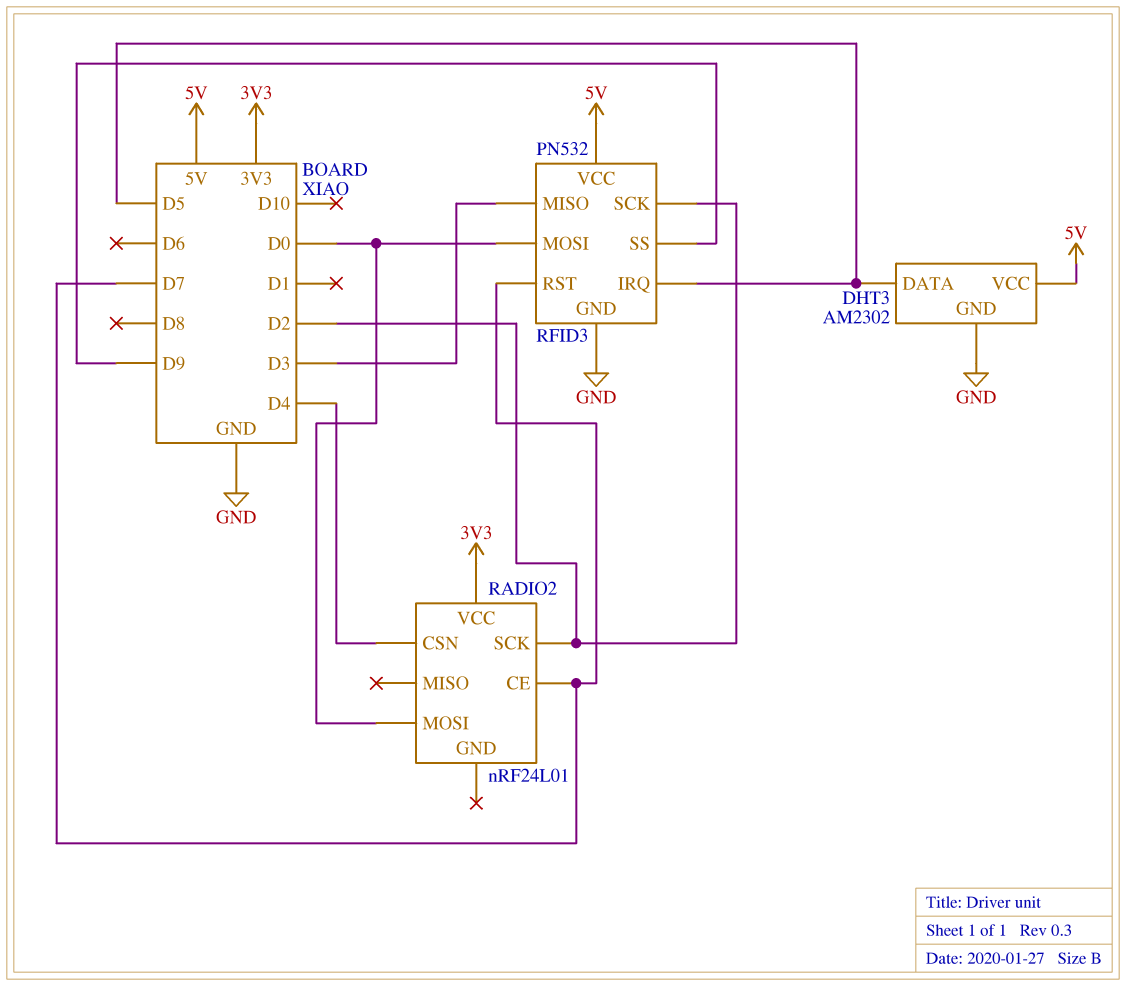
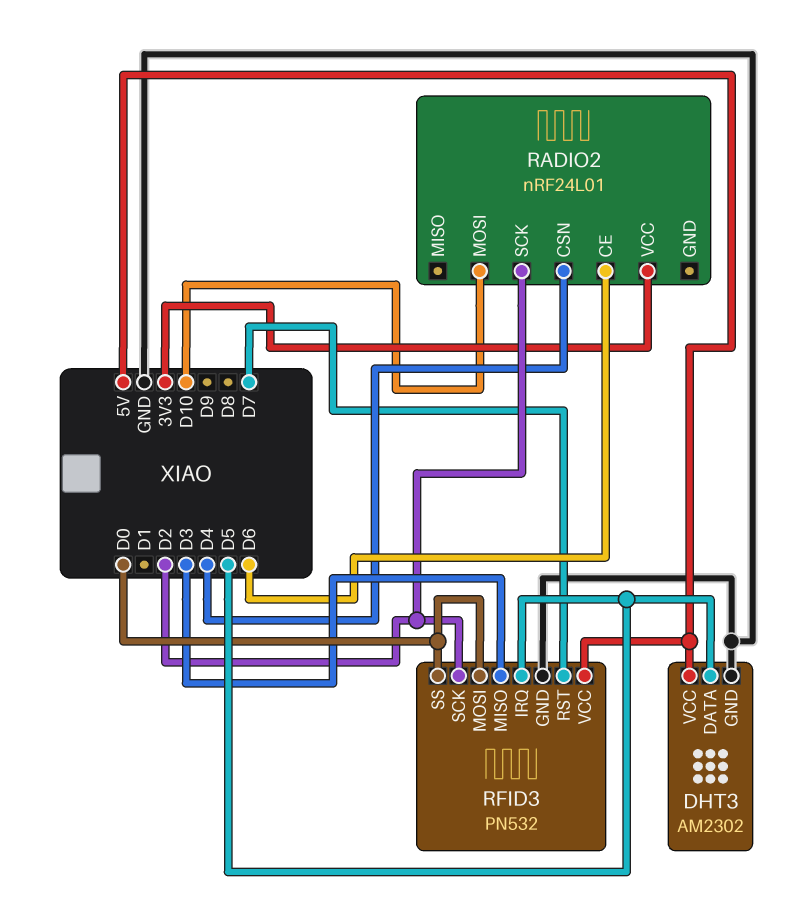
RADIO2 pin CE: D7 -> D6
RADIO2 pin MOSI: D0 -> D10
RFID3 pin SS: D9 -> D0

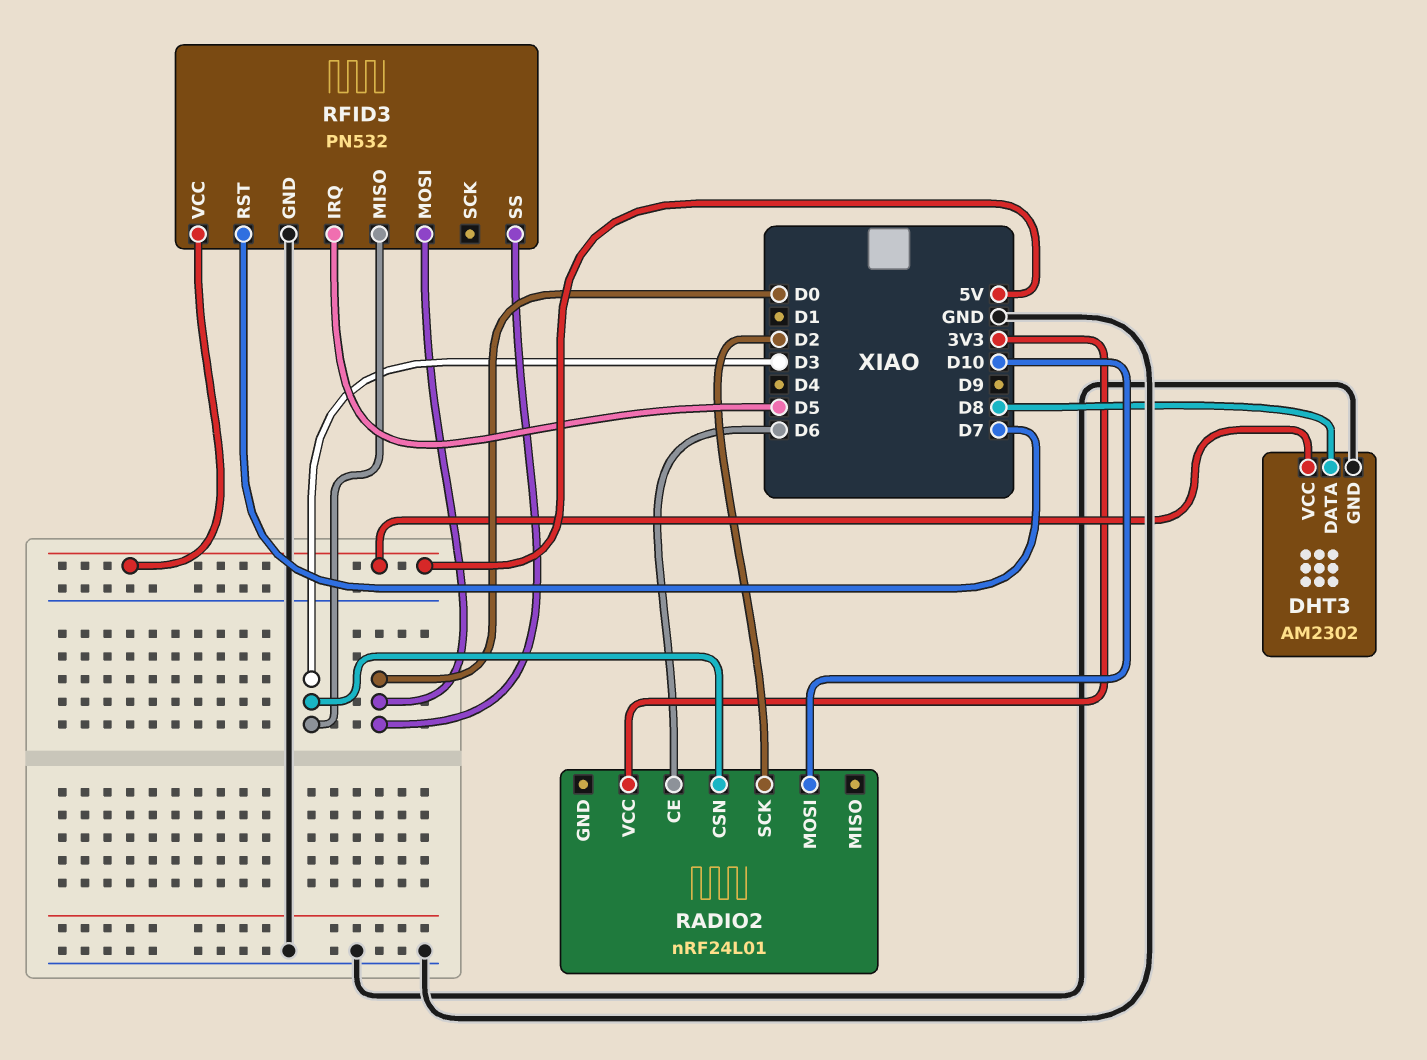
DHT3 pin DATA: D5 -> D8
RADIO2 pin CSN: D4 -> D3
RFID3 pin SCK: D2 -> none

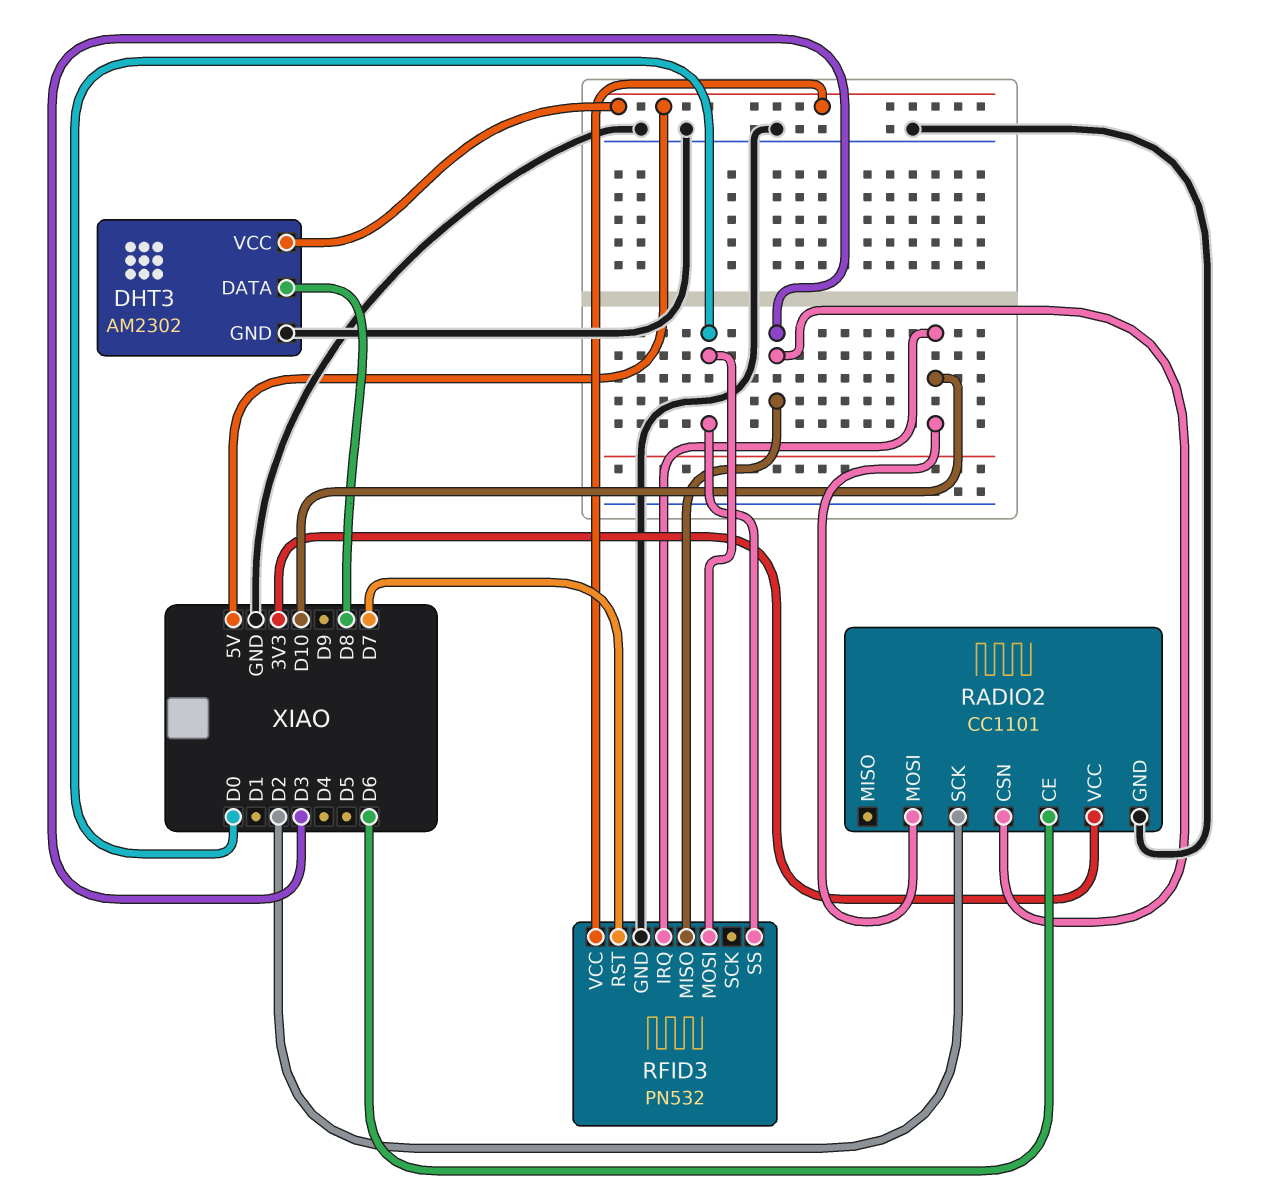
RADIO2: nRF24L01 -> CC1101
RADIO2 pin GND: none -> GND
RFID3 pin IRQ: D5 -> D10

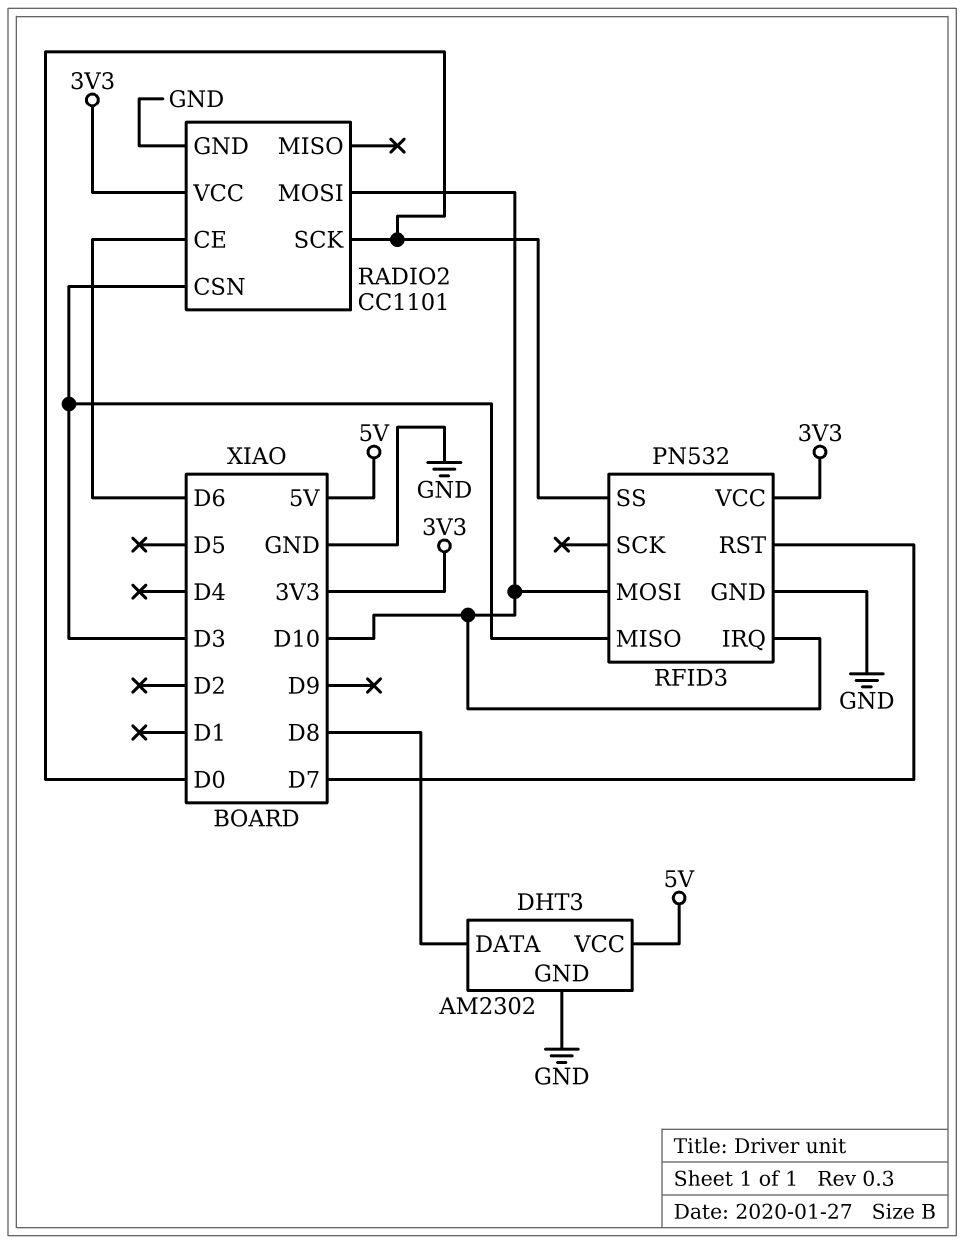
RADIO2 pin SCK: D2 -> D0
RFID3 pin MOSI: D0 -> D10
RFID3 pin VCC: 5V -> 3V3

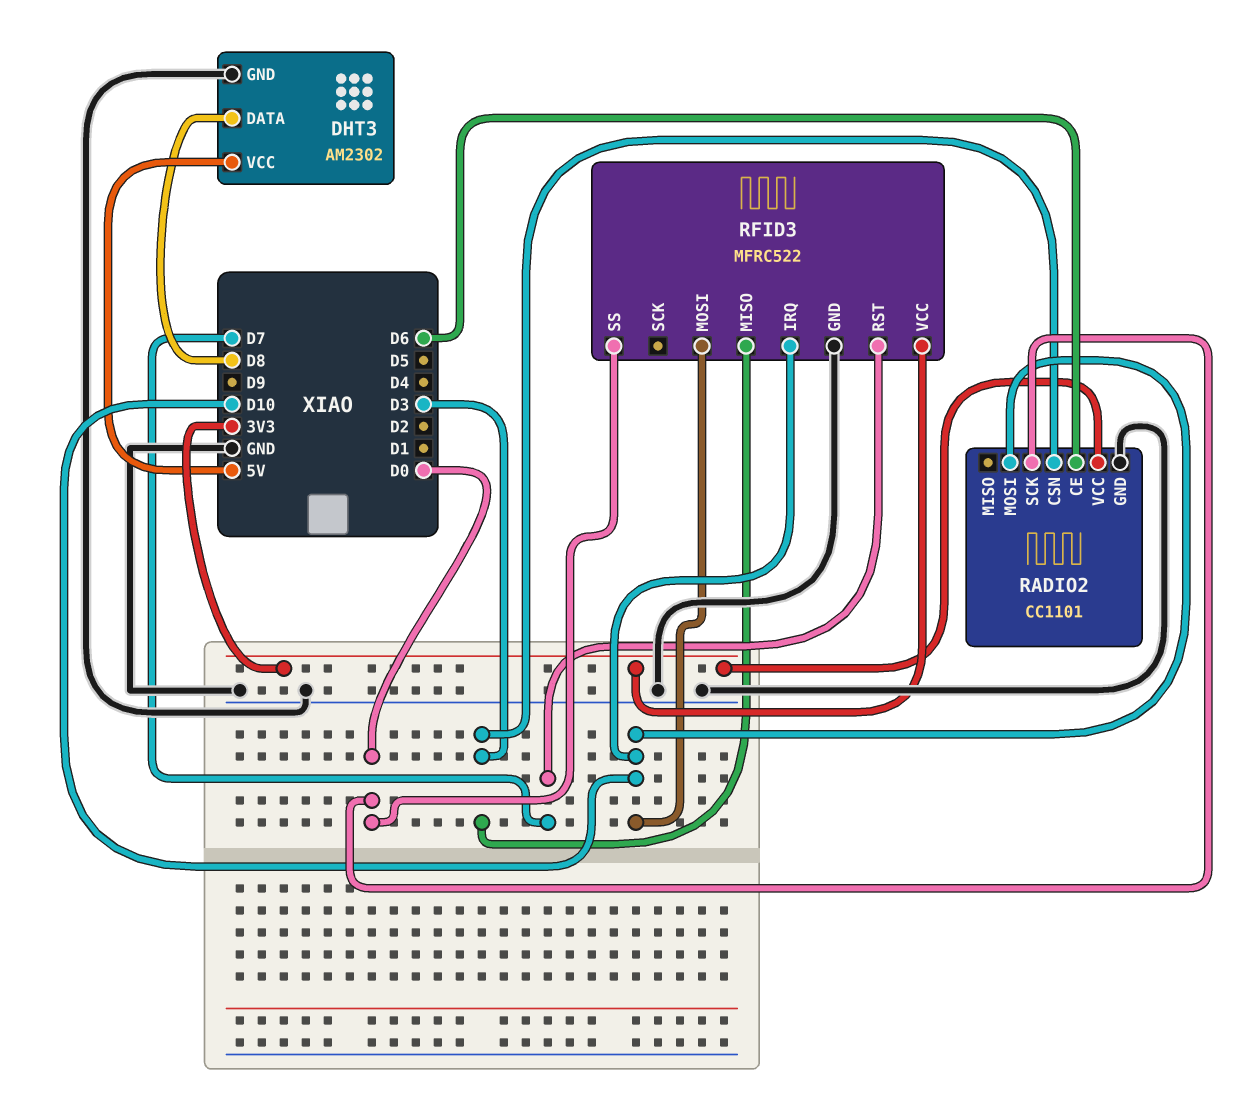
RFID3: PN532 -> MFRC522

